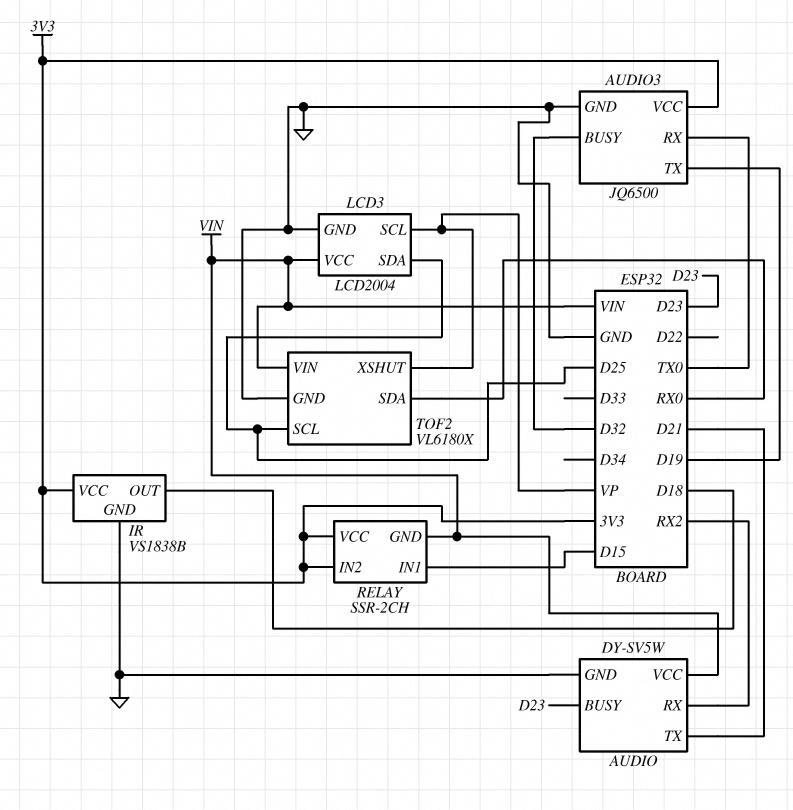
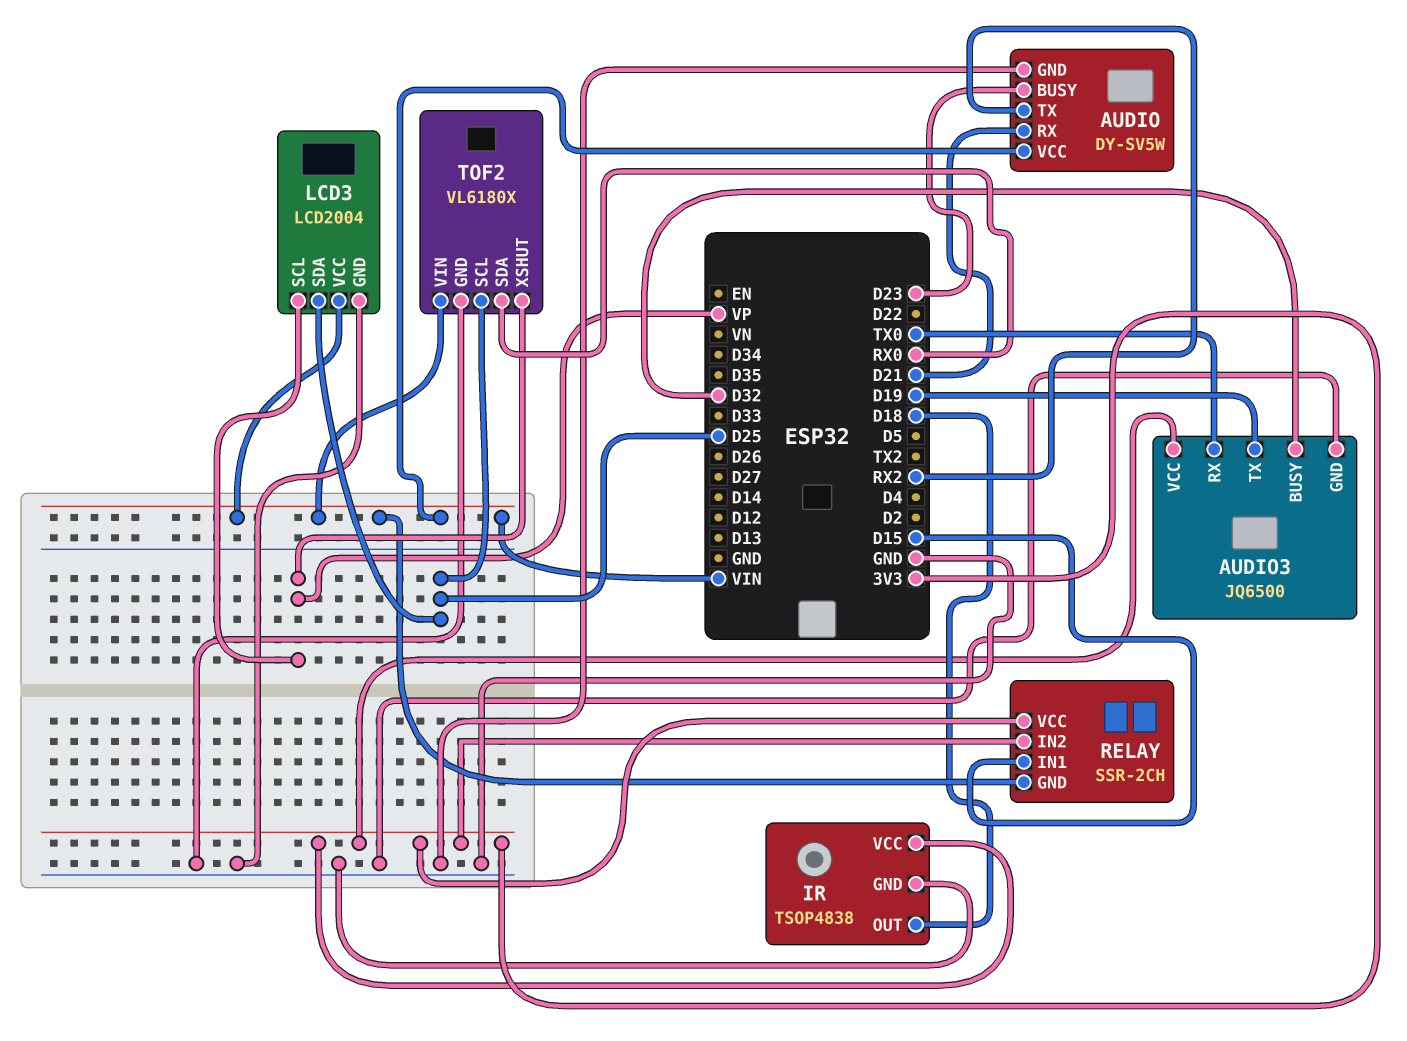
AUDIO pin RX: RX2 -> D21
AUDIO pin TX: D21 -> RX2
IR: VS1838B -> TSOP4838

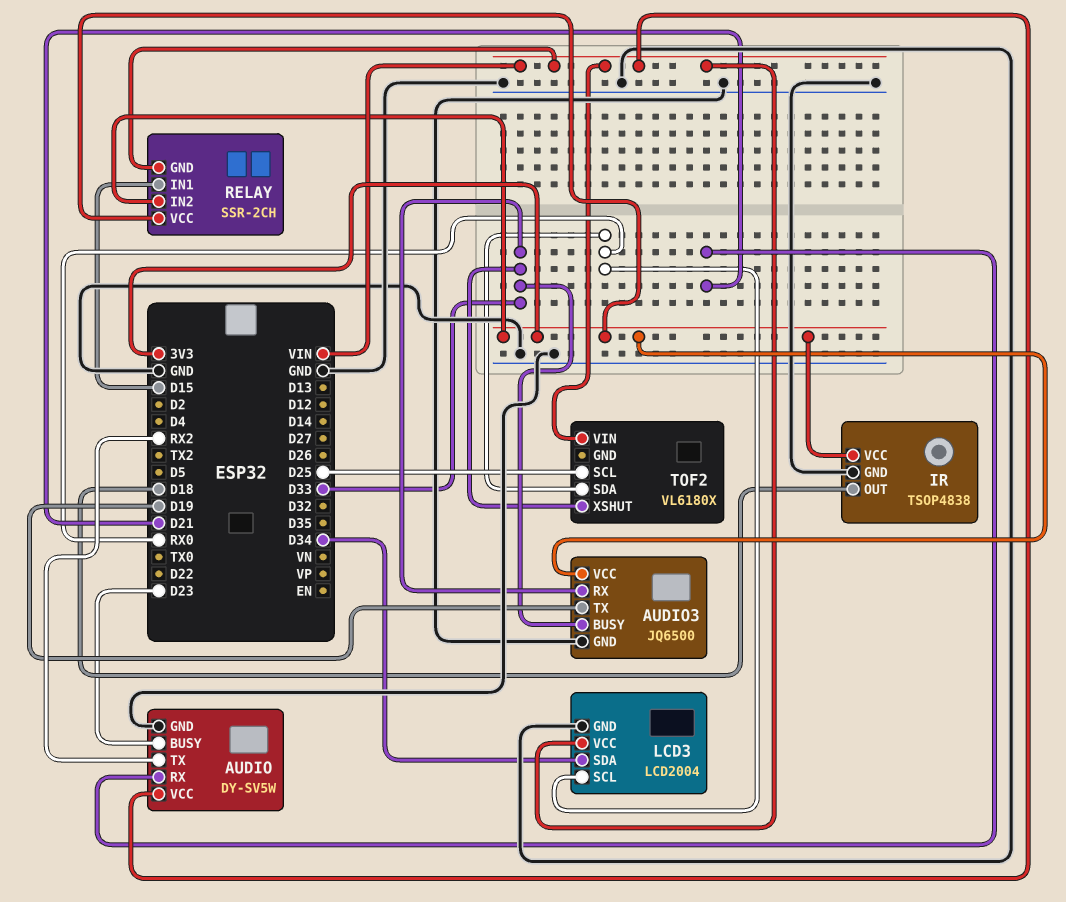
AUDIO3 pin BUSY: D32 -> D33
AUDIO3 pin RX: TX0 -> D33
LCD3 pin SCL: VP -> RX0
LCD3 pin SDA: D25 -> D34
TOF2 pin GND: GND -> none
TOF2 pin XSHUT: VP -> D33

